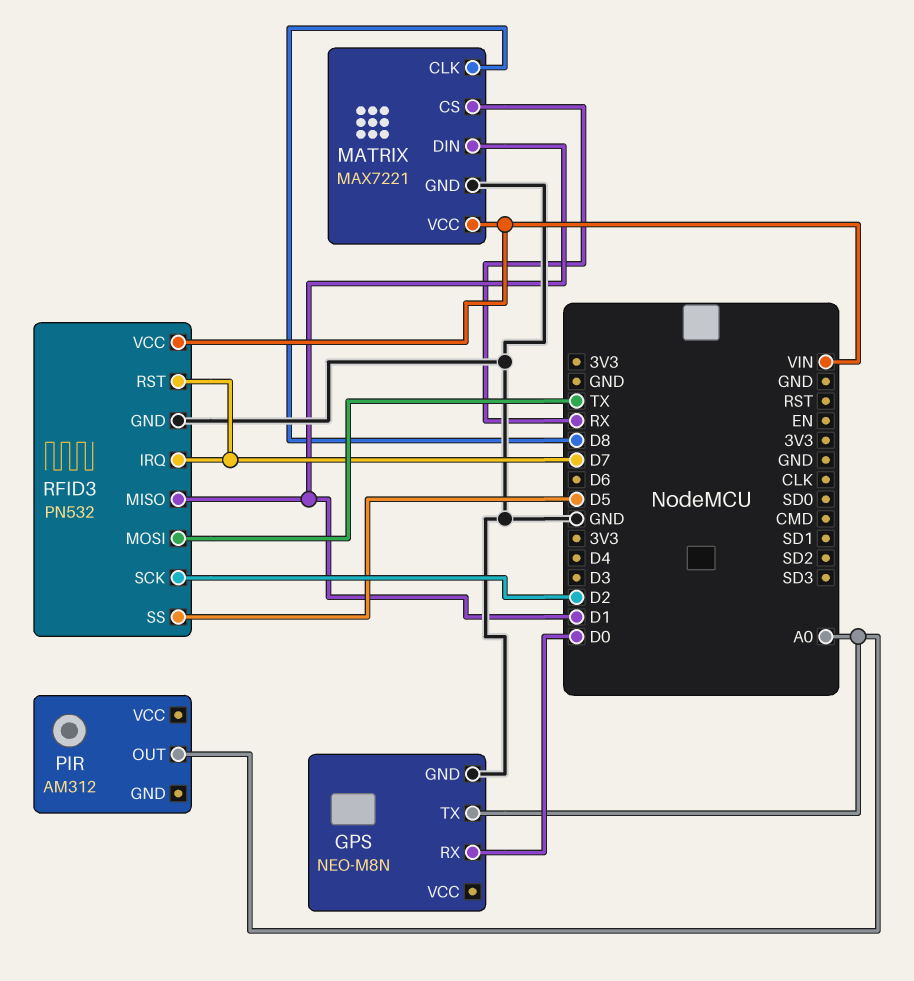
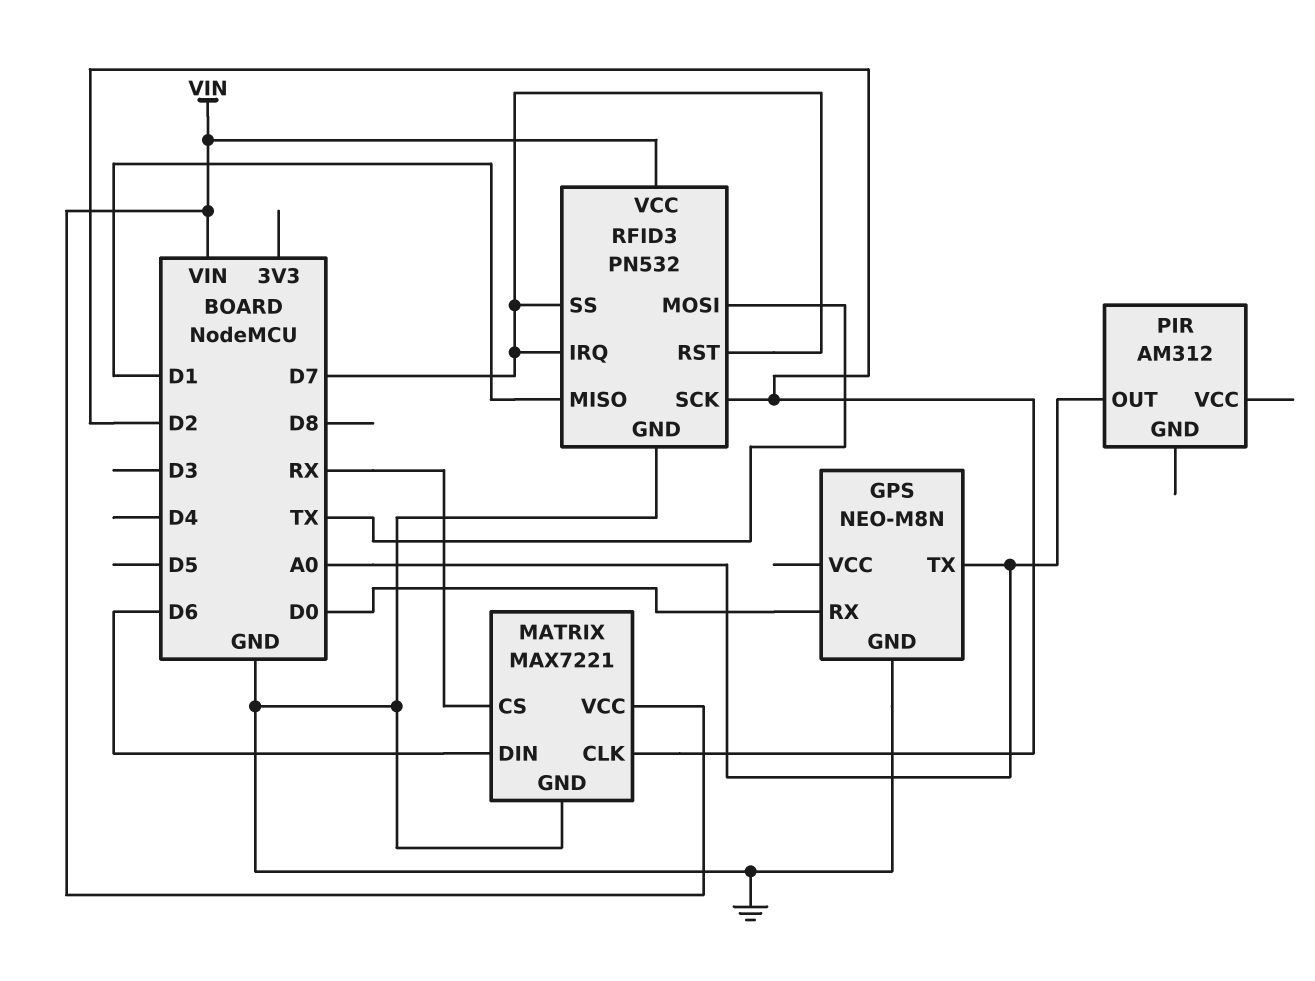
MATRIX pin CLK: D8 -> D2
MATRIX pin DIN: D1 -> D6
RFID3 pin SS: D5 -> D7

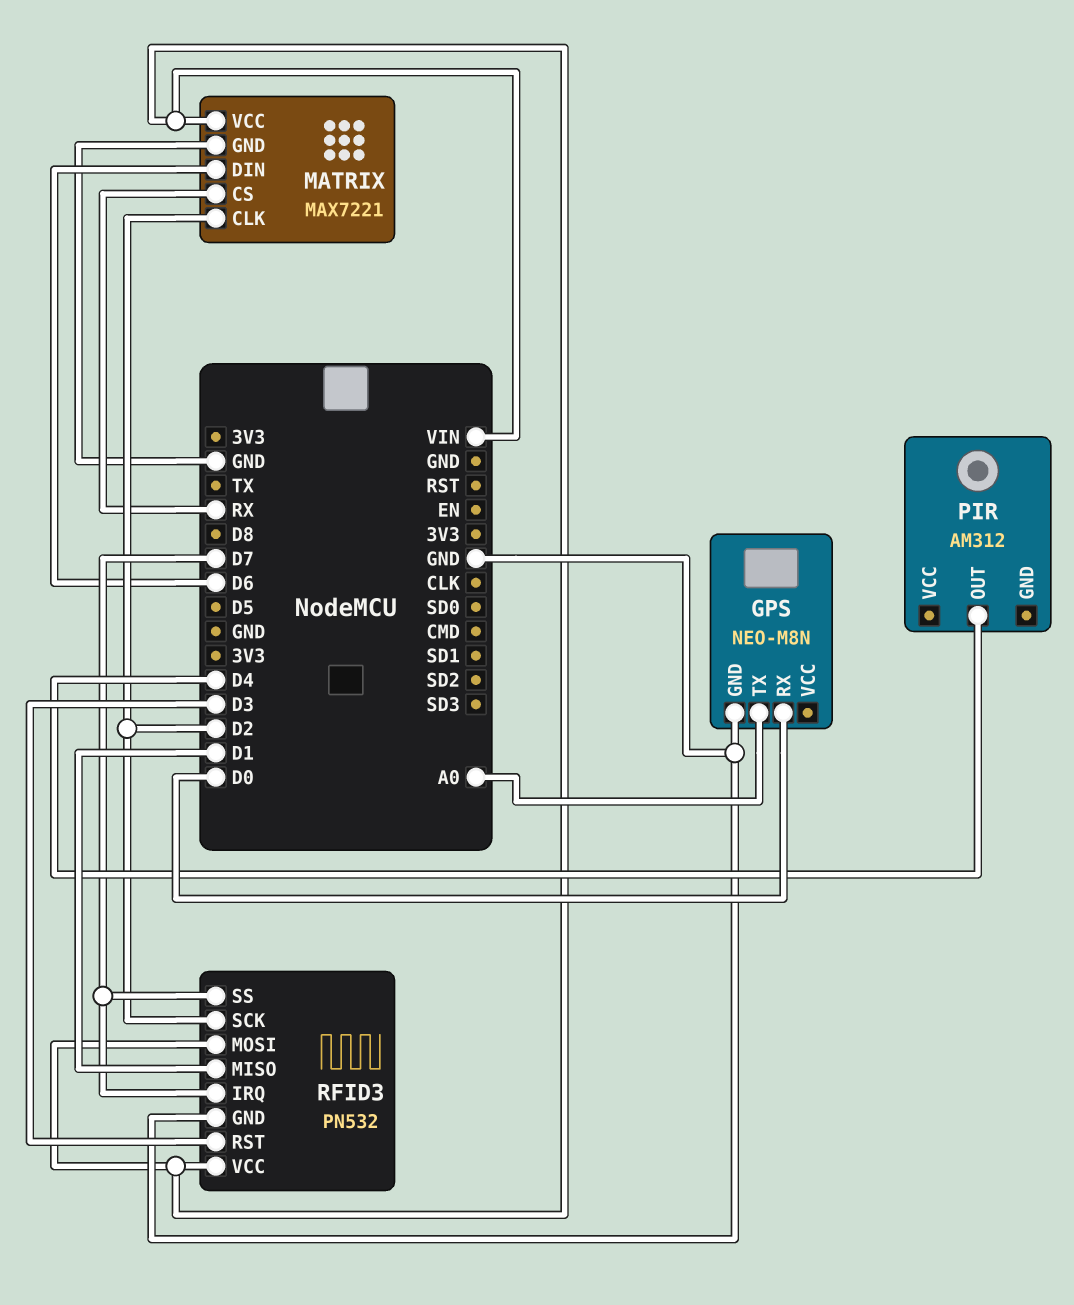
PIR pin OUT: A0 -> D4
RFID3 pin MOSI: TX -> VIN
RFID3 pin RST: D7 -> D3

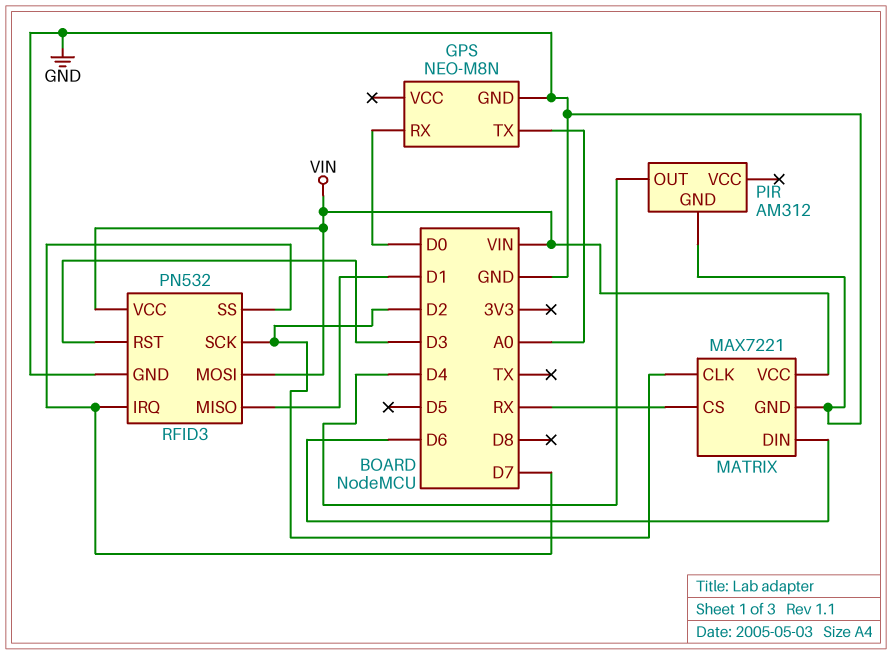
PIR pin GND: none -> GND

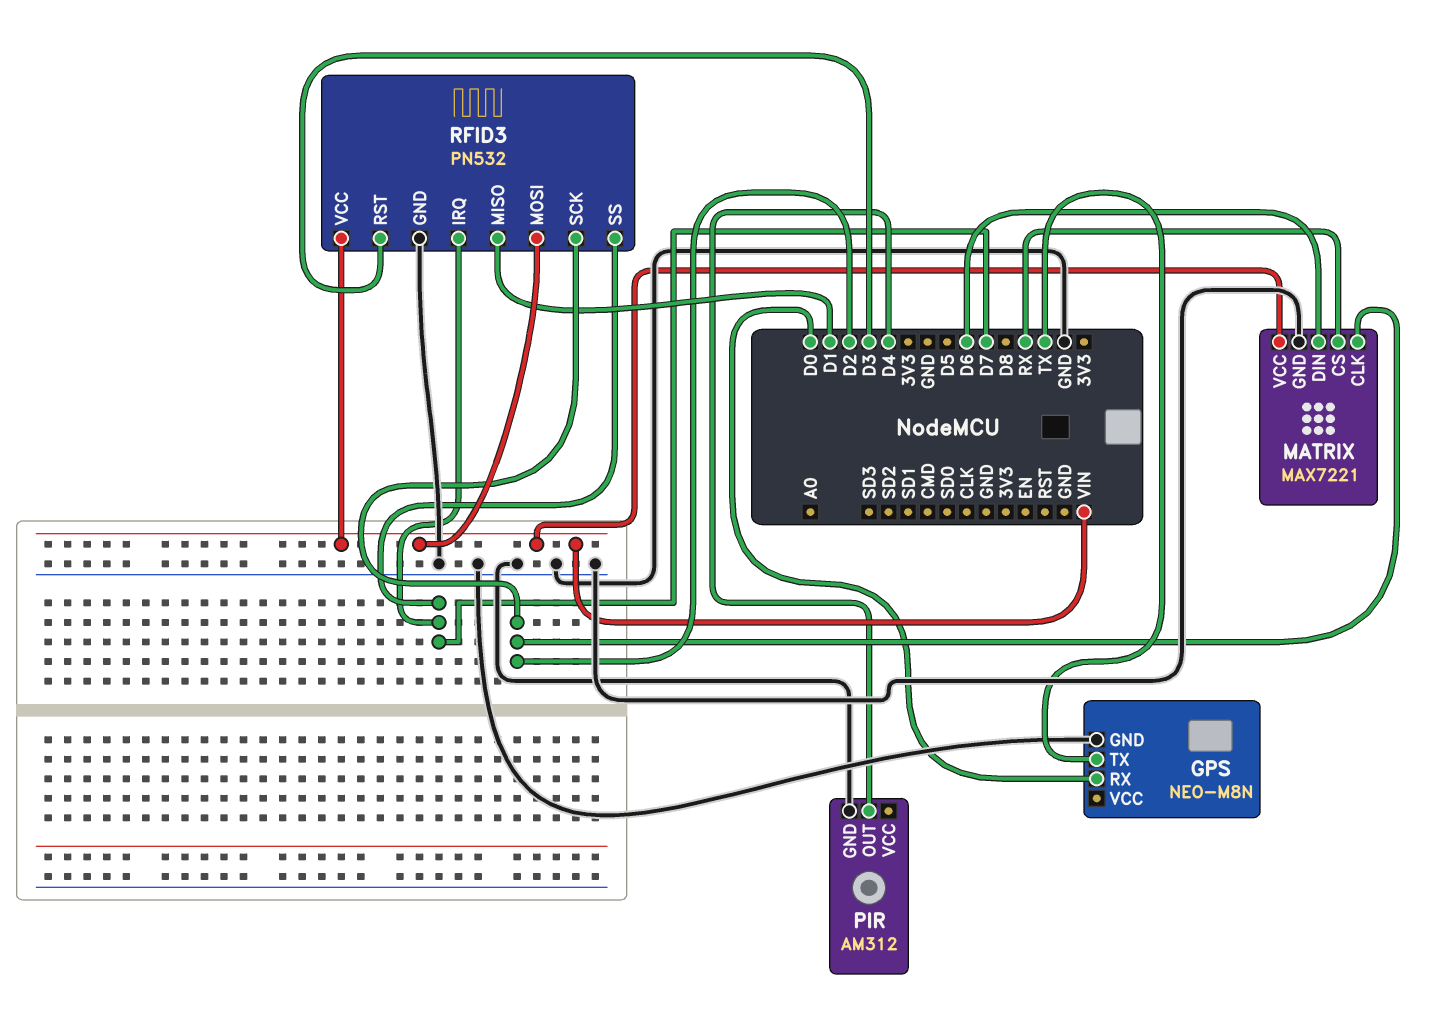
GPS pin TX: A0 -> TX

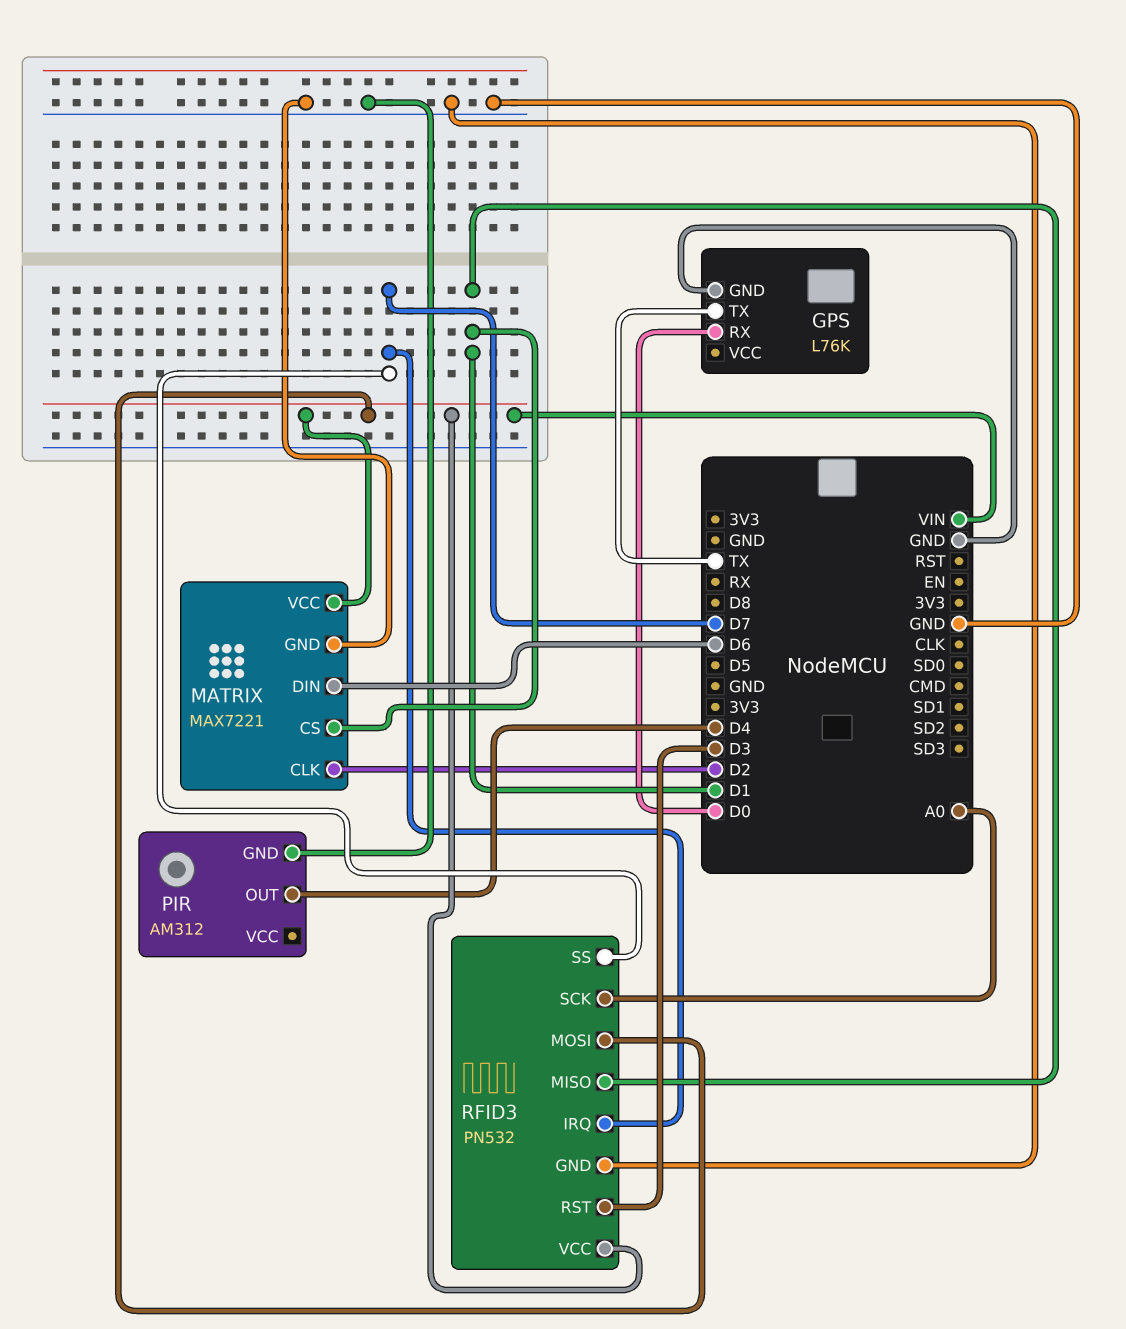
GPS: NEO-M8N -> L76K
MATRIX pin CS: RX -> D1
RFID3 pin SCK: D2 -> A0

